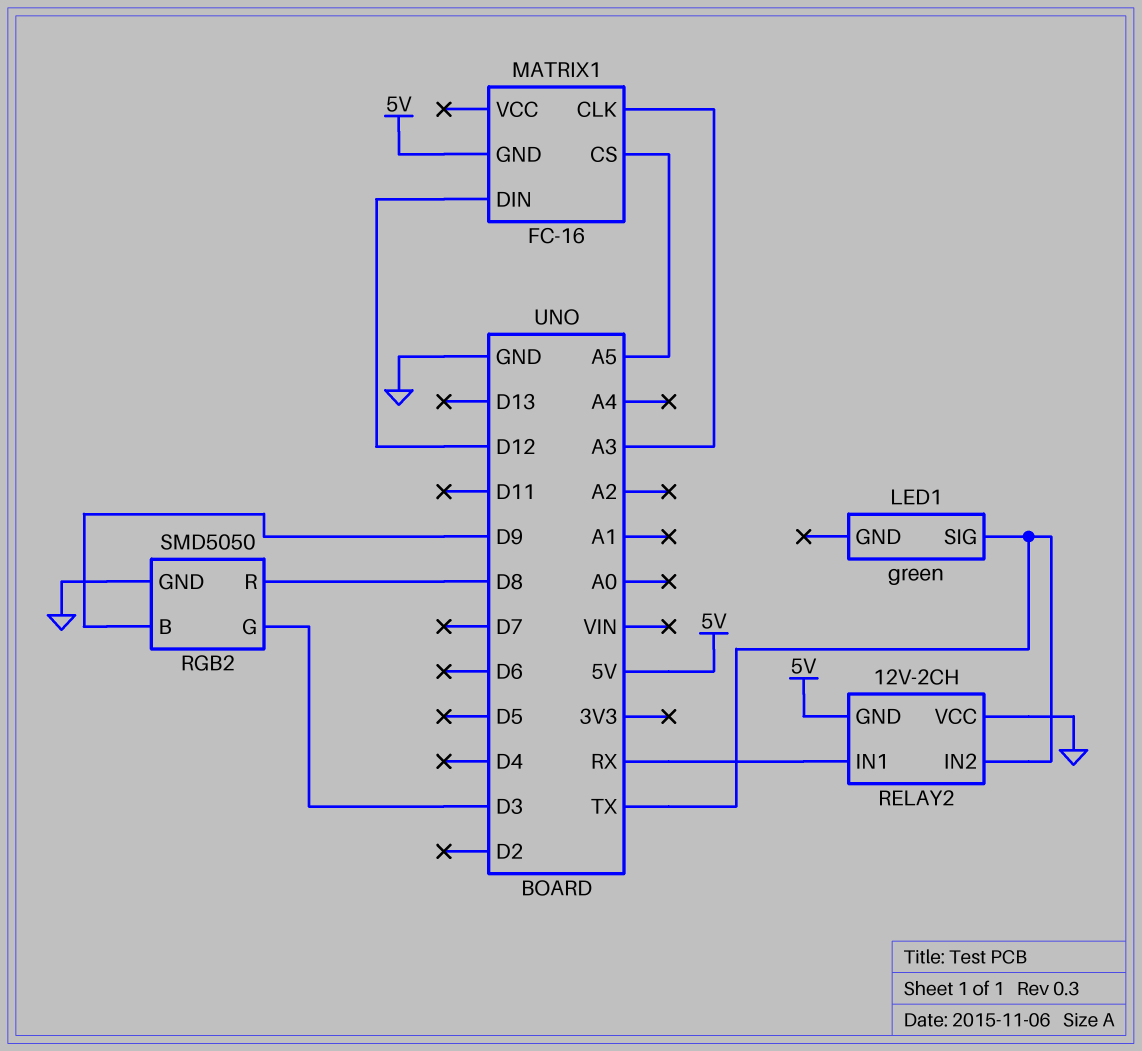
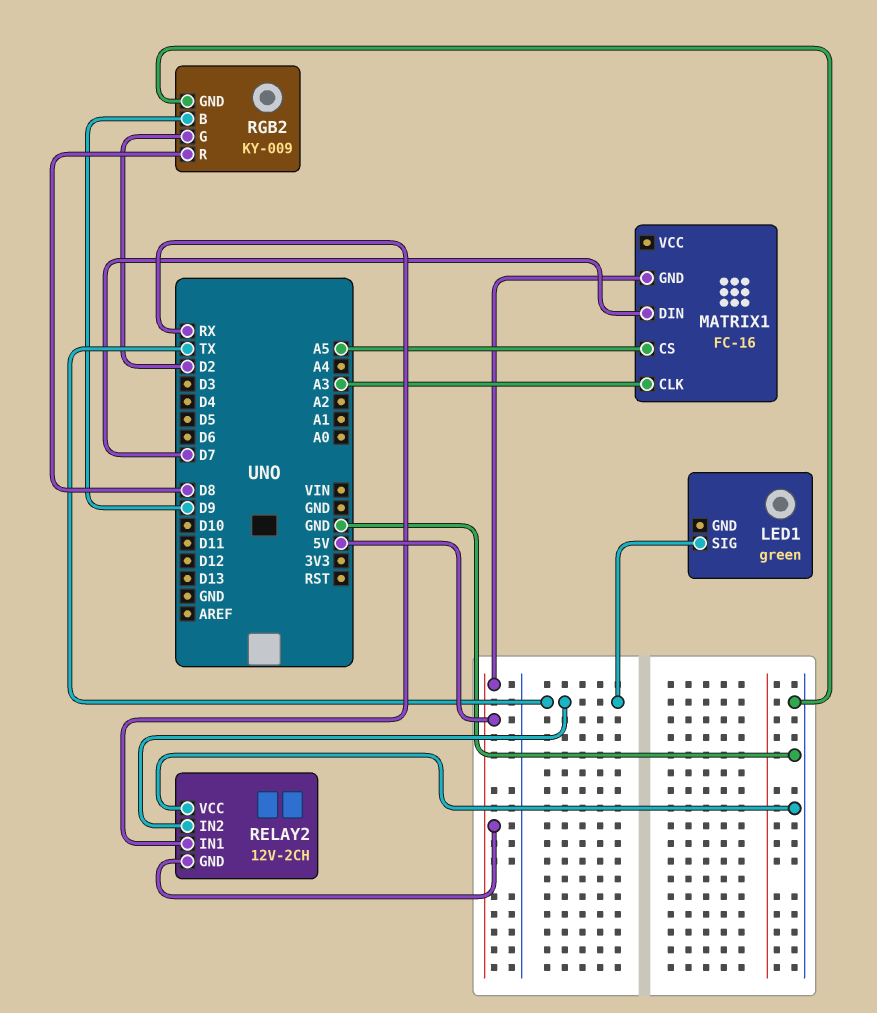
MATRIX1 pin DIN: D12 -> D7
RGB2: SMD5050 -> KY-009
RGB2 pin G: D3 -> D2

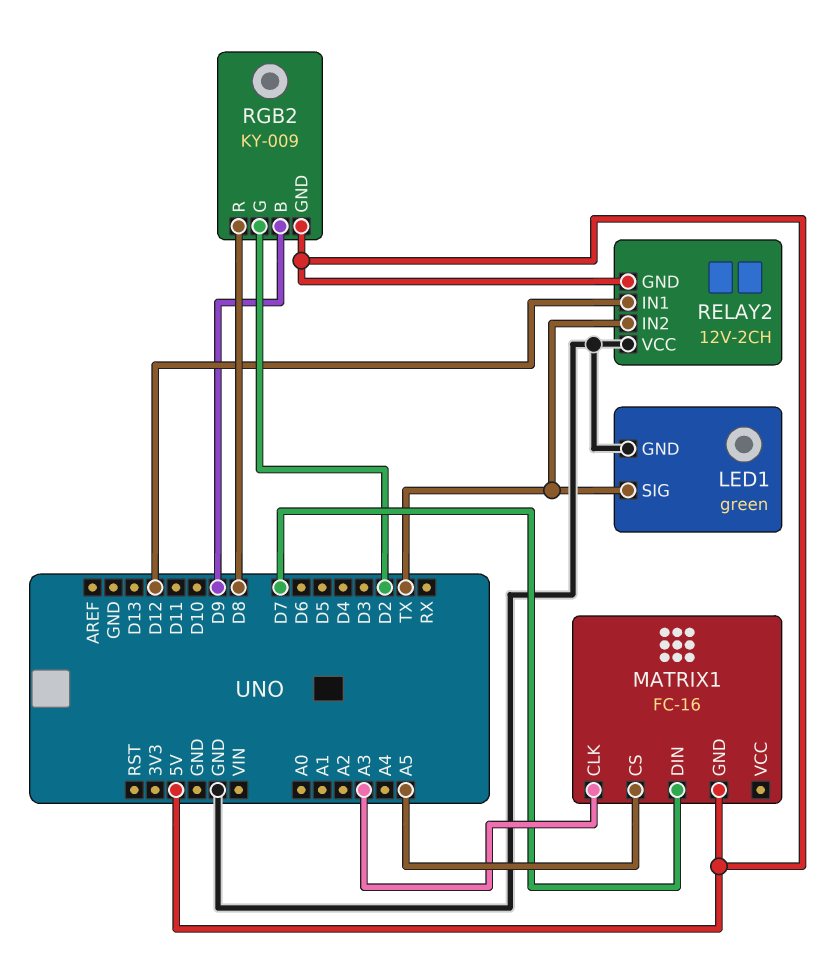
LED1 pin GND: none -> GND
RELAY2 pin IN1: RX -> D12
RGB2 pin GND: GND -> 5V

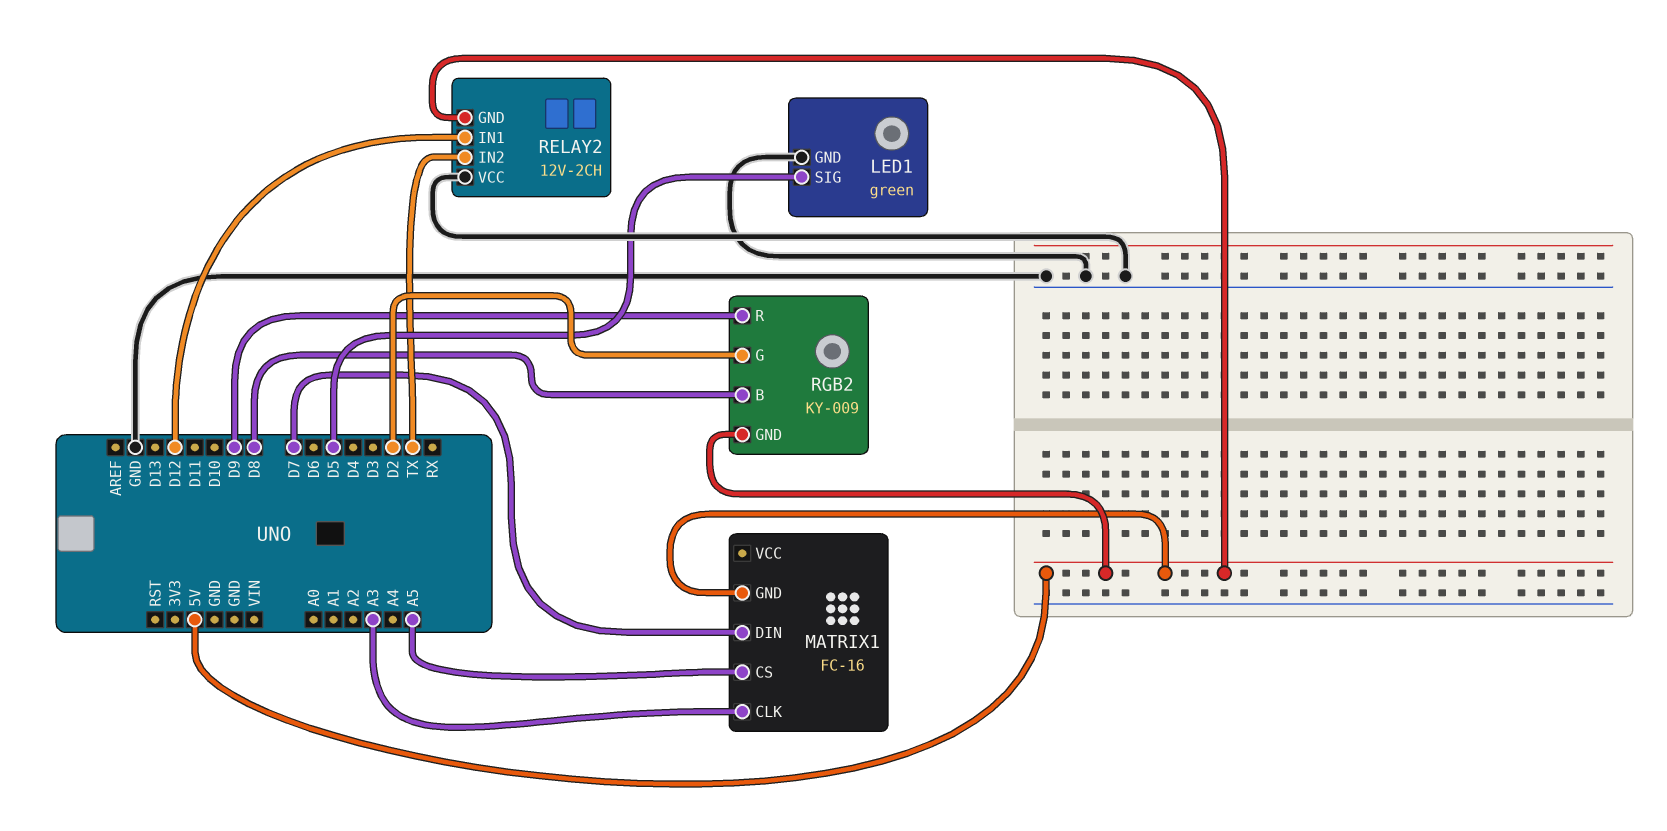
LED1 pin SIG: TX -> D5
RGB2 pin B: D9 -> D8
RGB2 pin R: D8 -> D9

